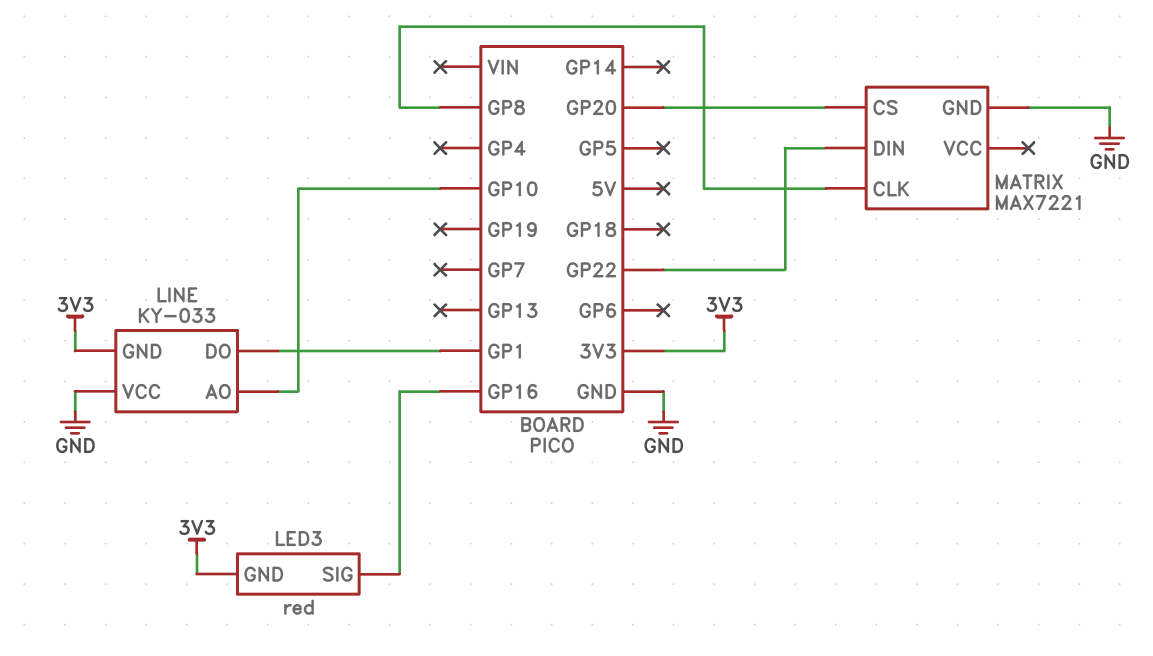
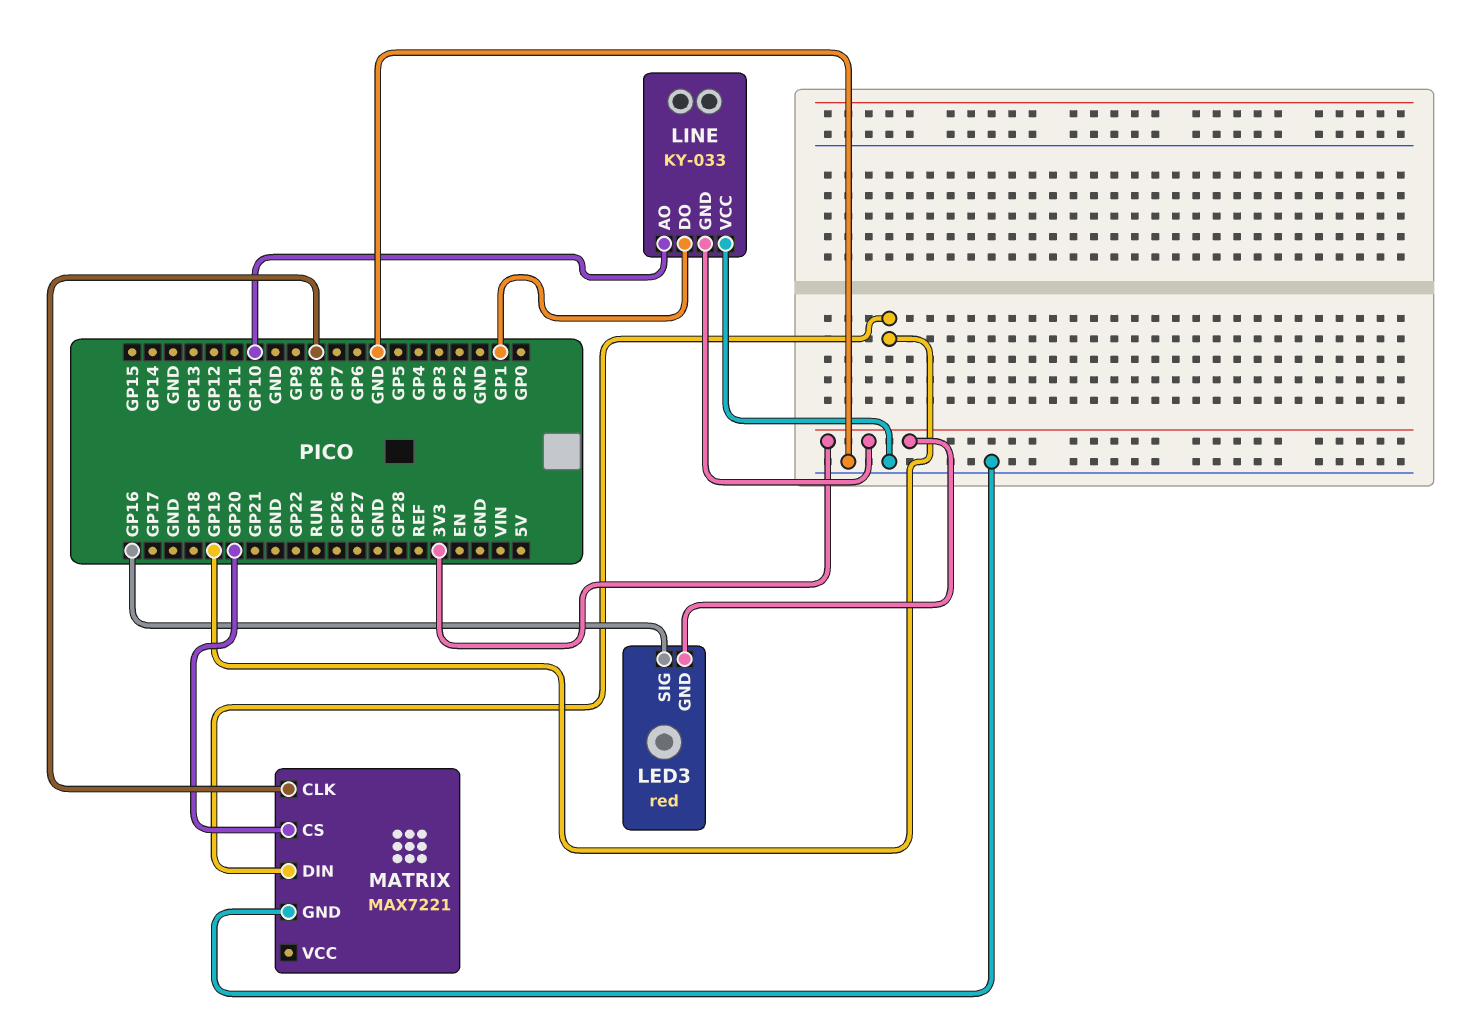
MATRIX pin DIN: GP22 -> GP19

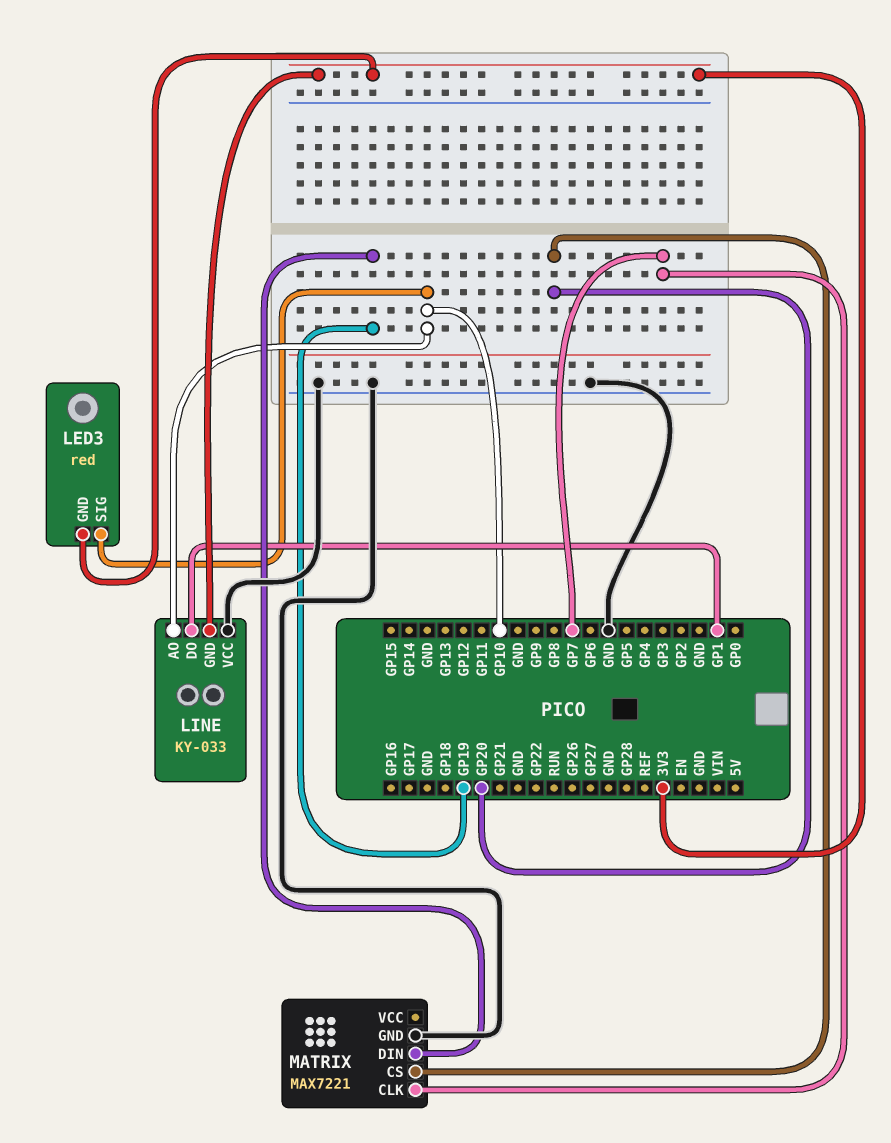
LED3 pin SIG: GP16 -> GP10
MATRIX pin CLK: GP8 -> GP7

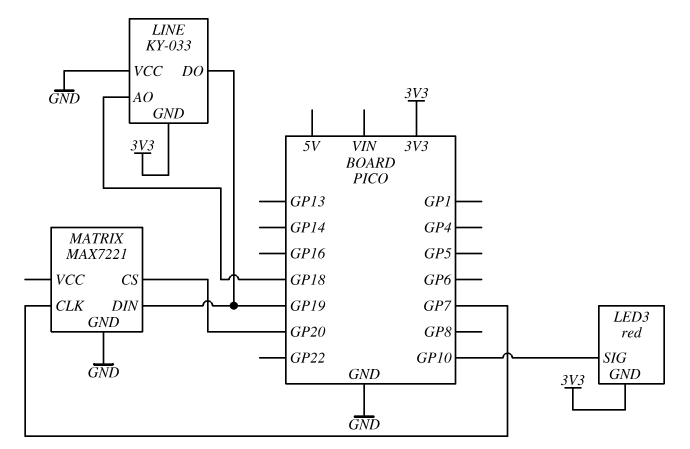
LINE pin AO: GP10 -> GP18
LINE pin DO: GP1 -> GP19

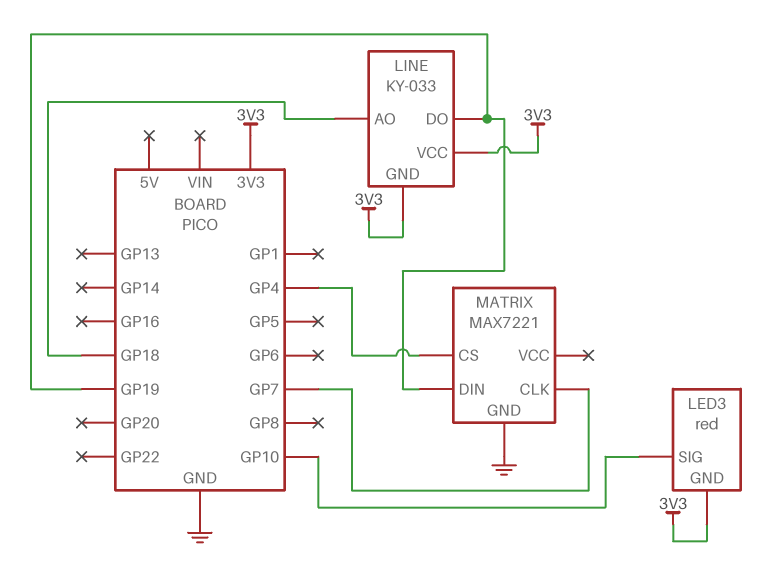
LINE pin VCC: GND -> 3V3
MATRIX pin CS: GP20 -> GP4

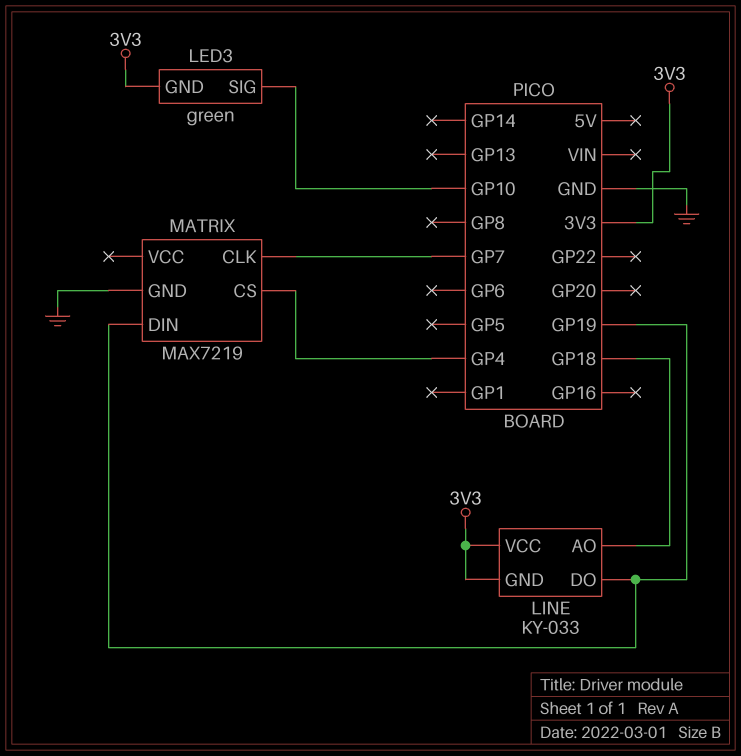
LED3: red -> green
MATRIX: MAX7221 -> MAX7219

